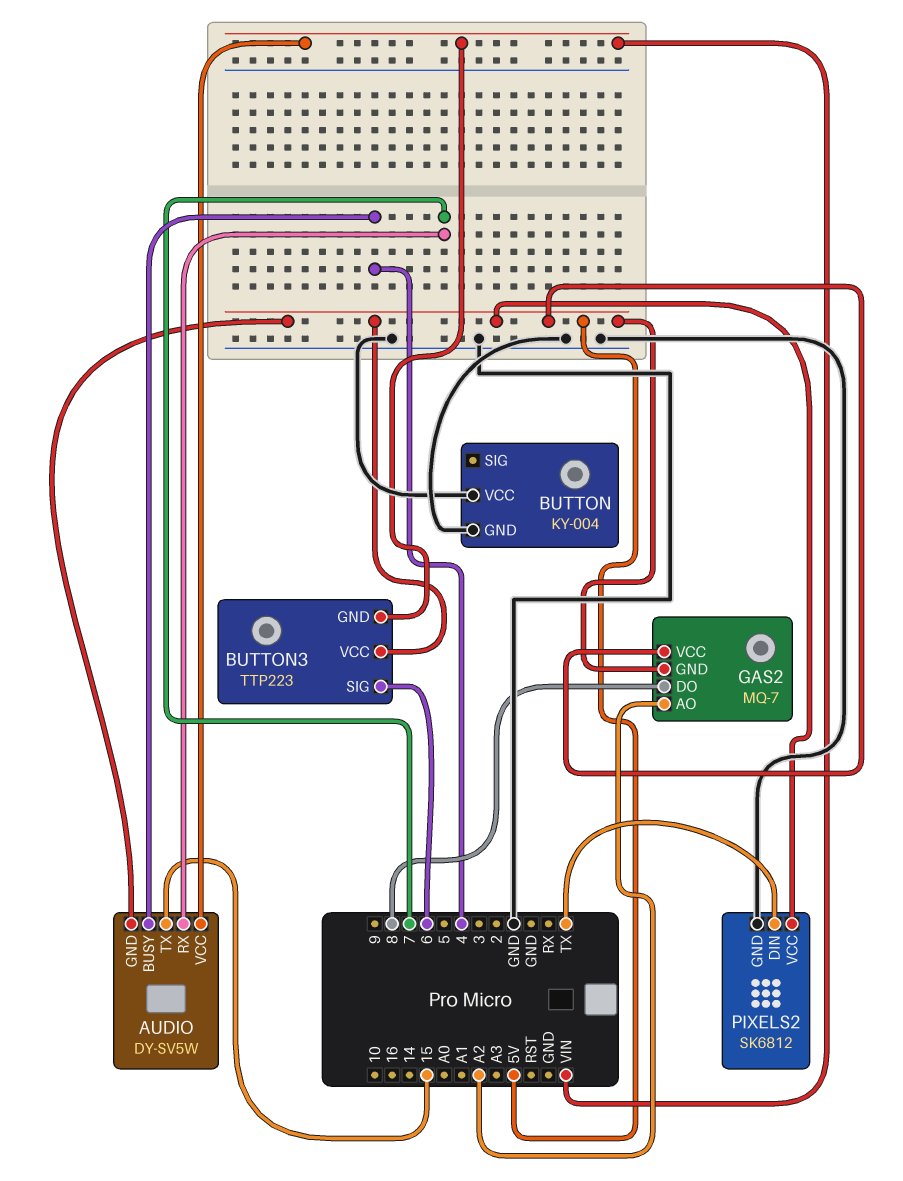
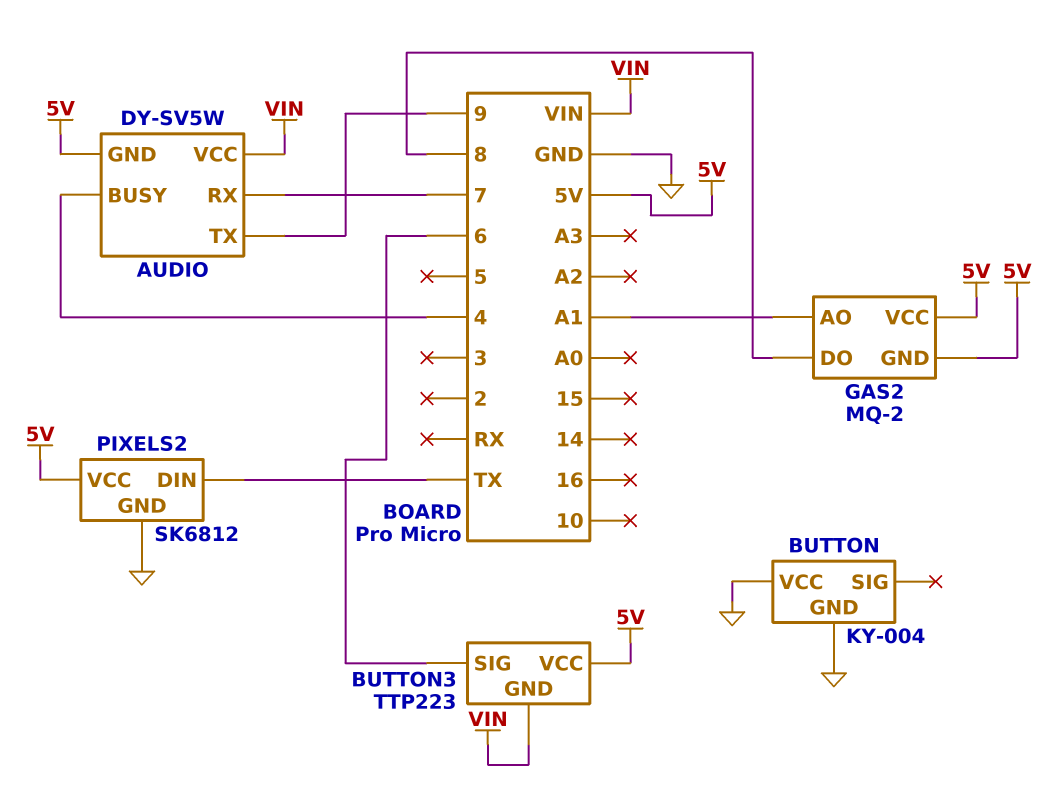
AUDIO pin TX: 15 -> 9
GAS2: MQ-7 -> MQ-2
GAS2 pin AO: A2 -> A1

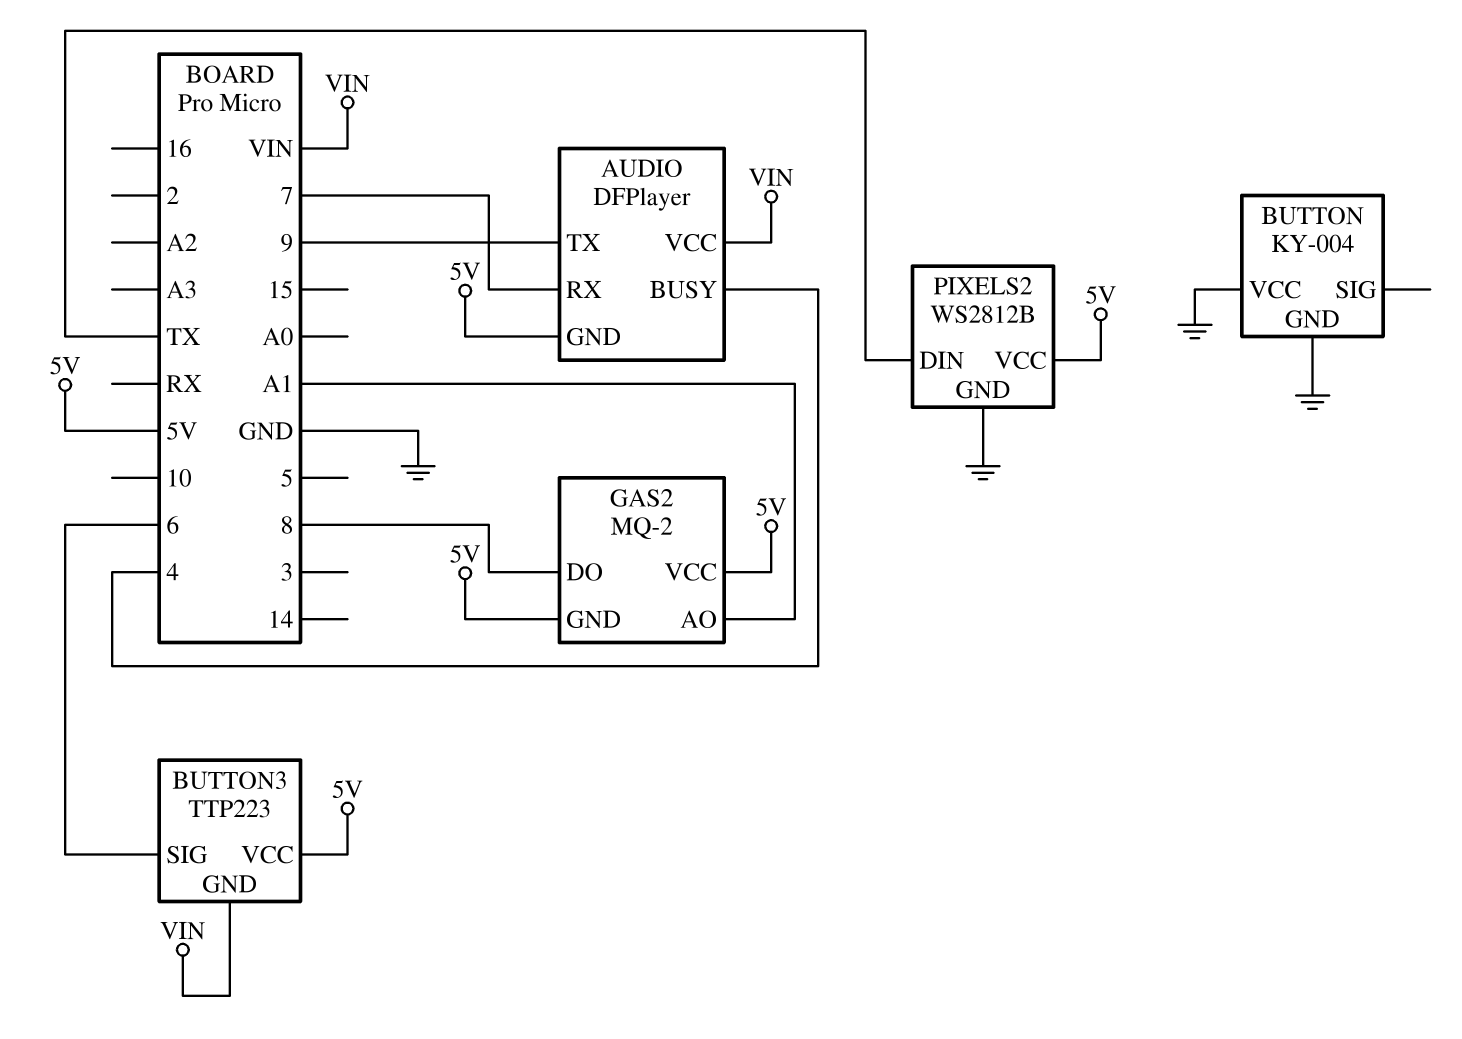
AUDIO: DY-SV5W -> DFPlayer
PIXELS2: SK6812 -> WS2812B

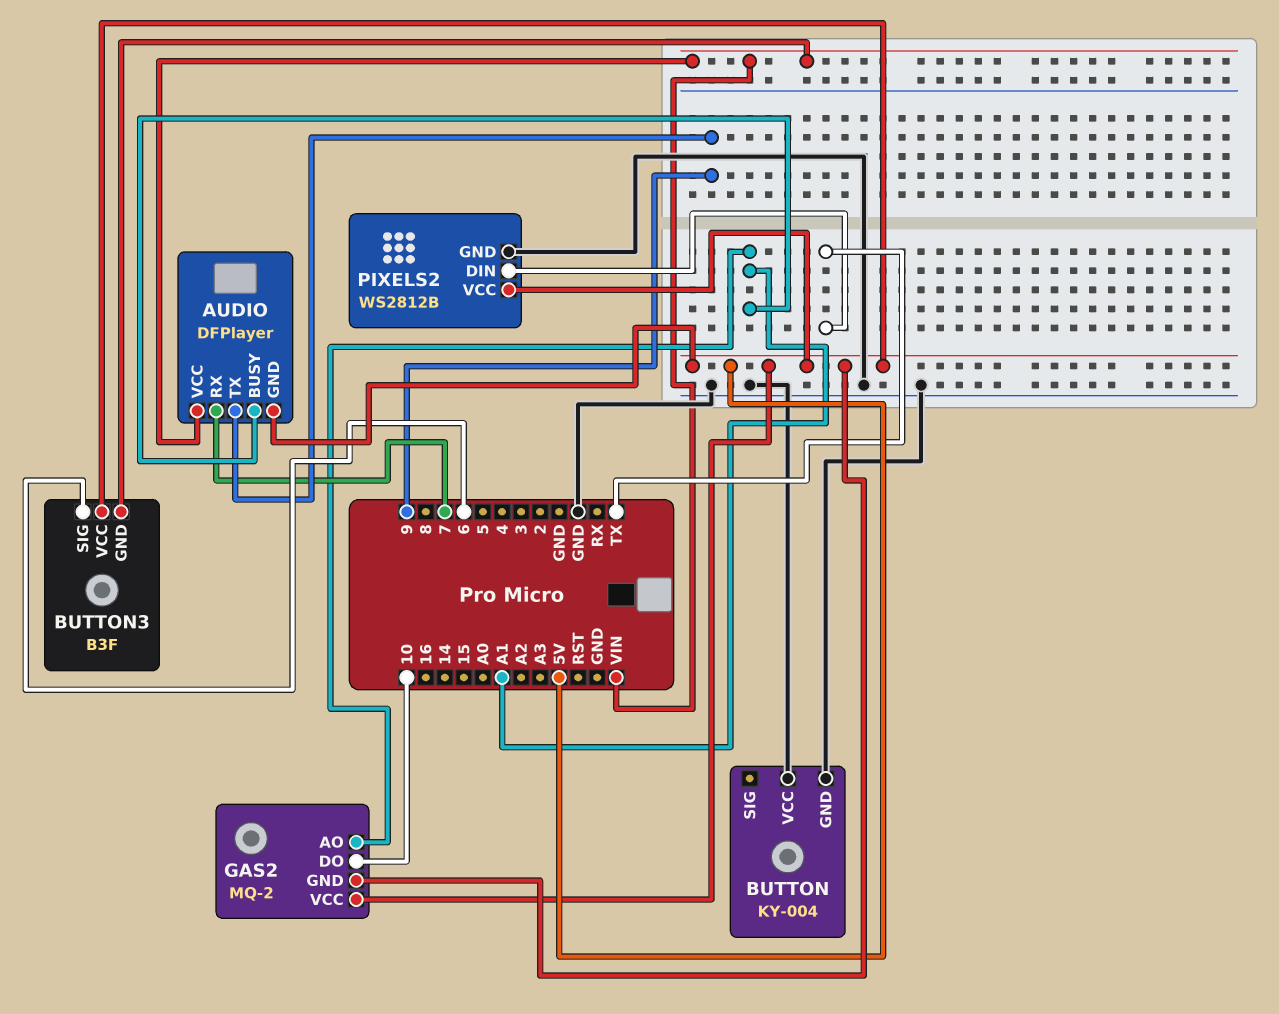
AUDIO pin BUSY: 4 -> A1
BUTTON3: TTP223 -> B3F
GAS2 pin DO: 8 -> 10

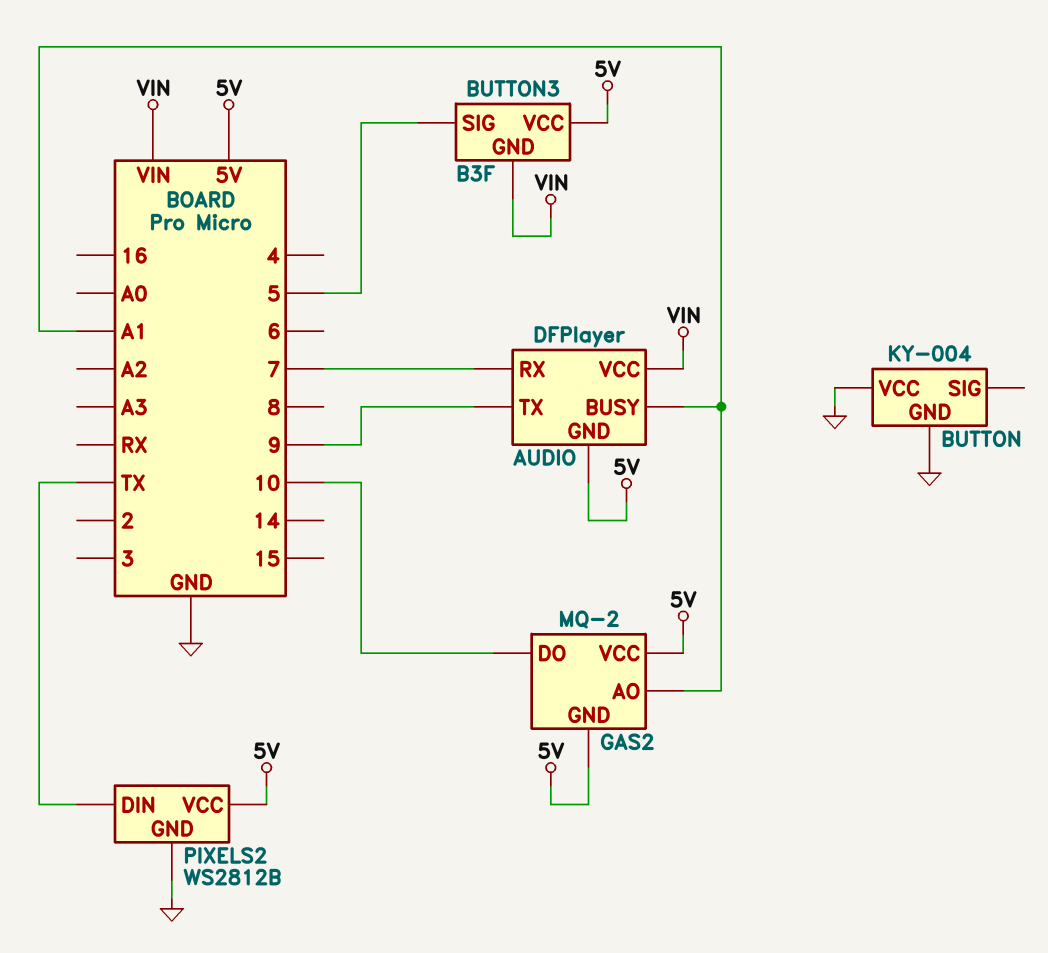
BUTTON3 pin SIG: 6 -> 5

